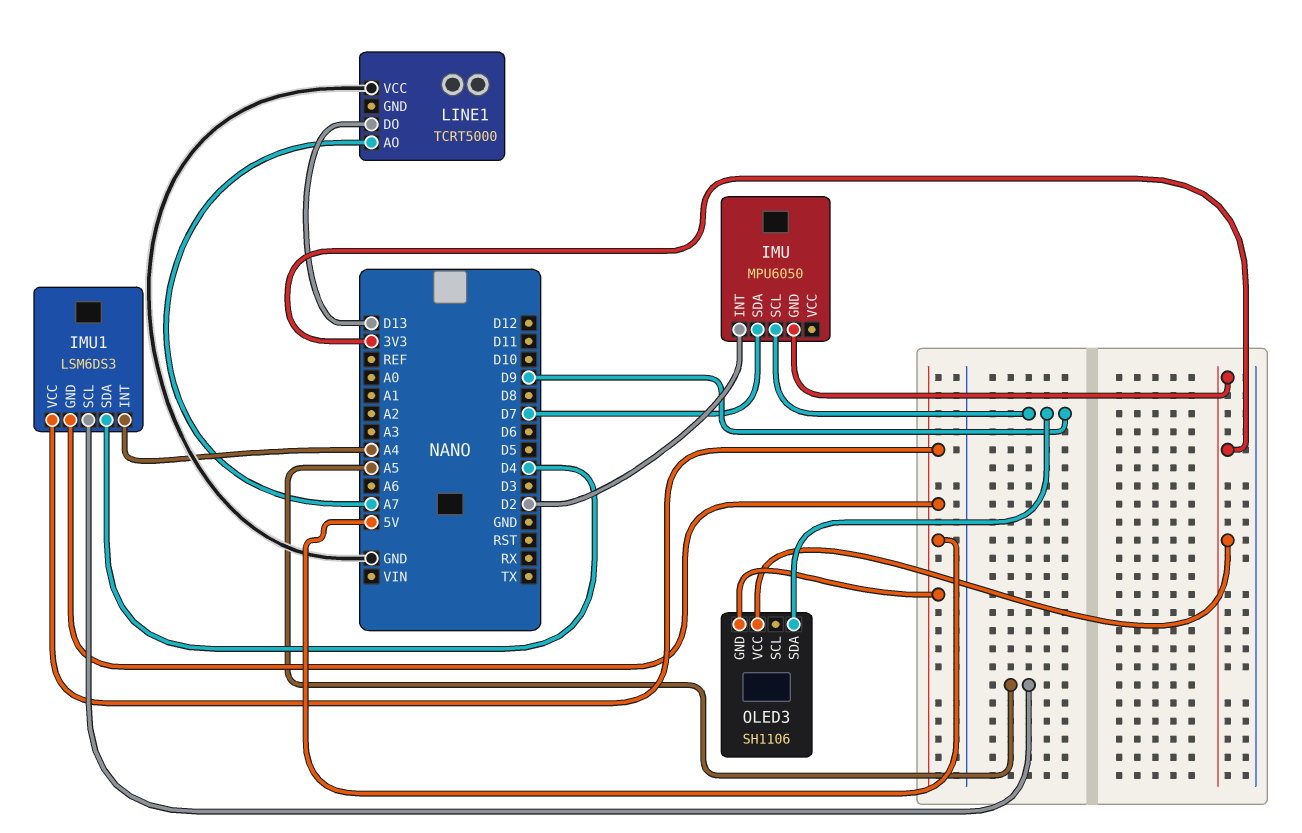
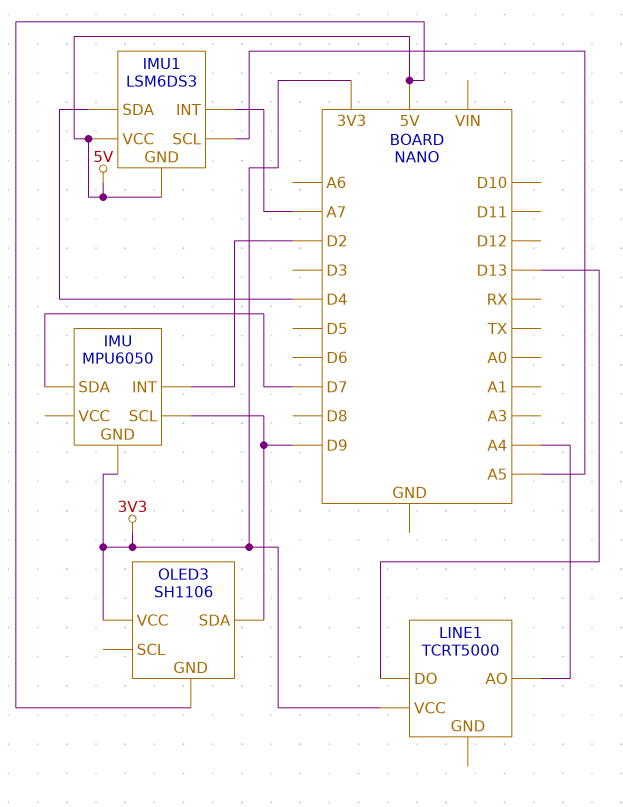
IMU1 pin INT: A4 -> A7
LINE1 pin AO: A7 -> A4
LINE1 pin VCC: GND -> 3V3

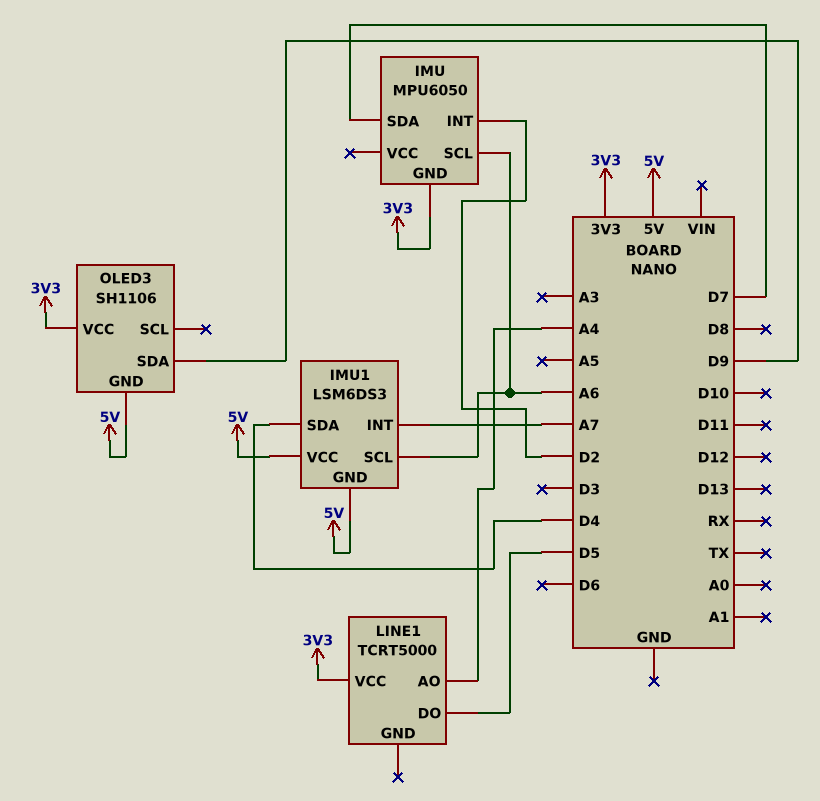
IMU pin SCL: D9 -> A6
IMU1 pin SCL: A5 -> A6
LINE1 pin DO: D13 -> D5

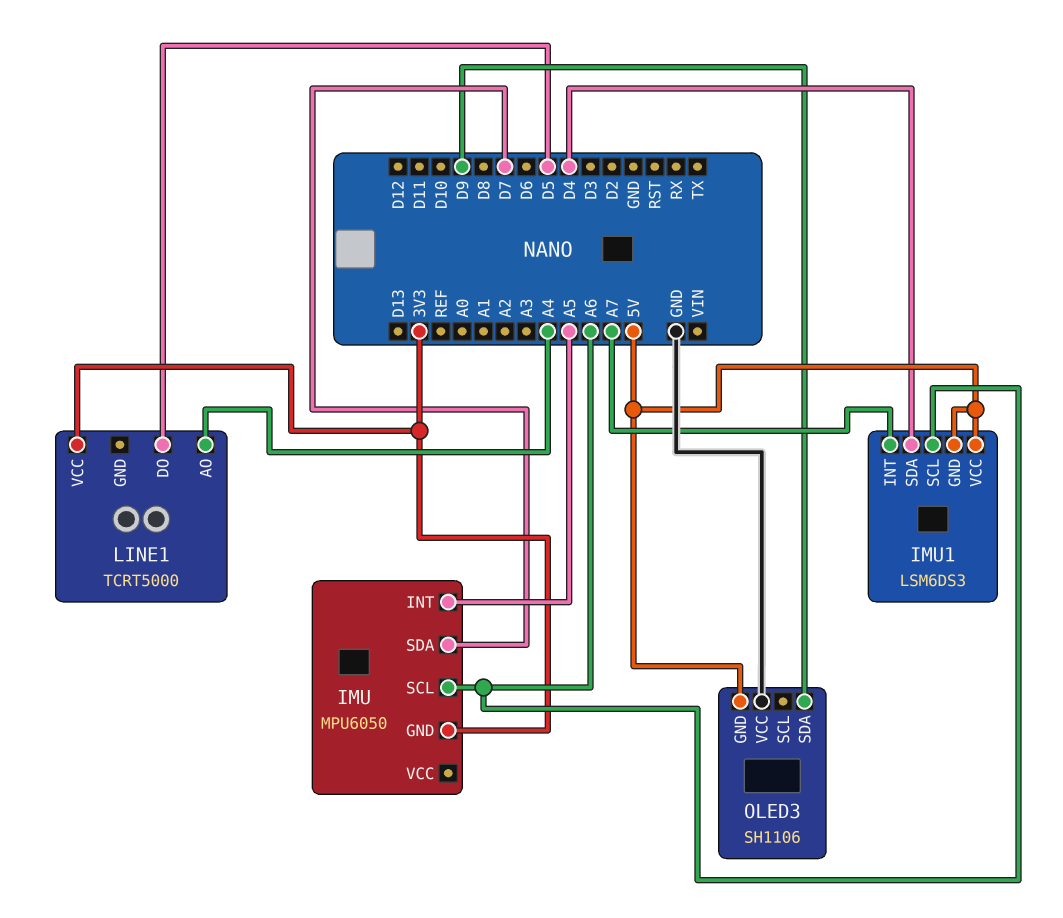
IMU pin INT: D2 -> A5
OLED3 pin VCC: 3V3 -> GND

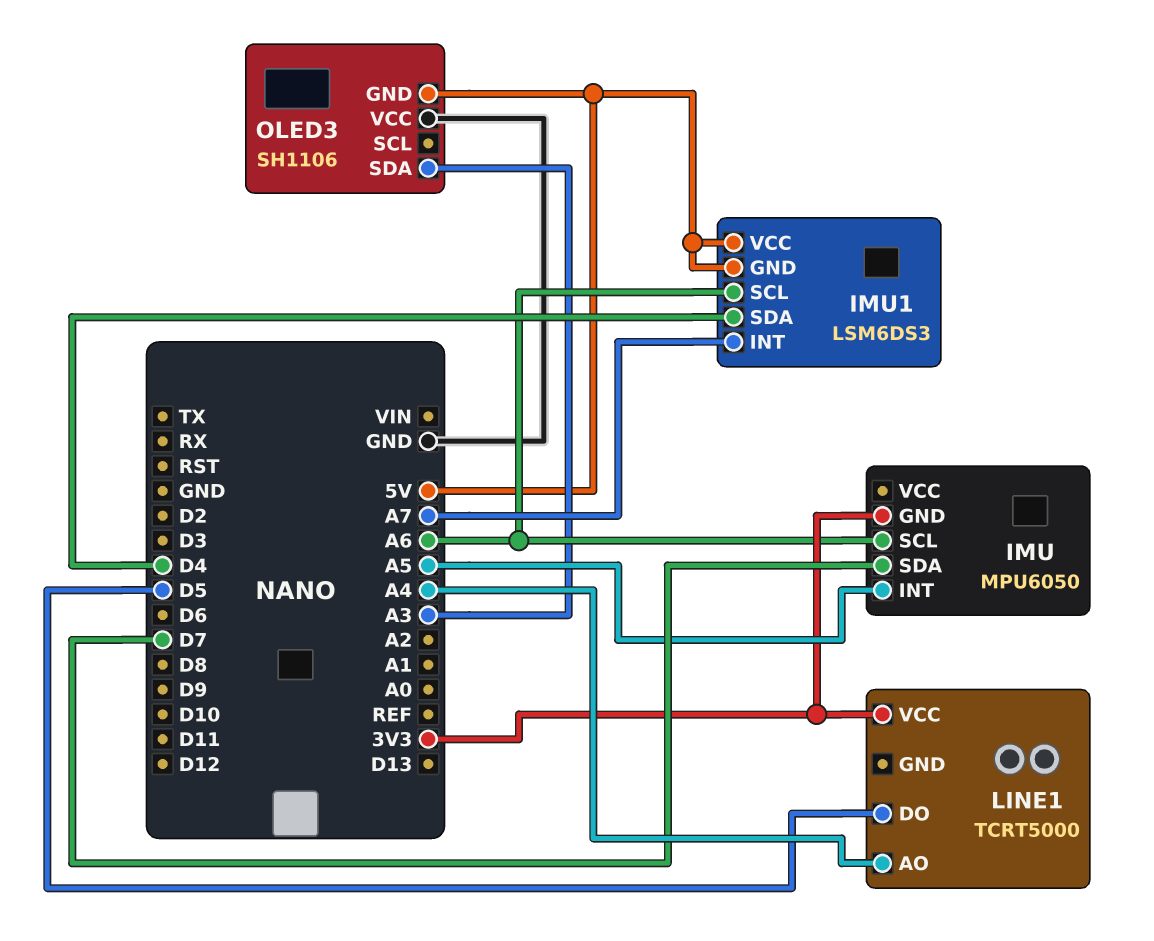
OLED3 pin SDA: D9 -> A3

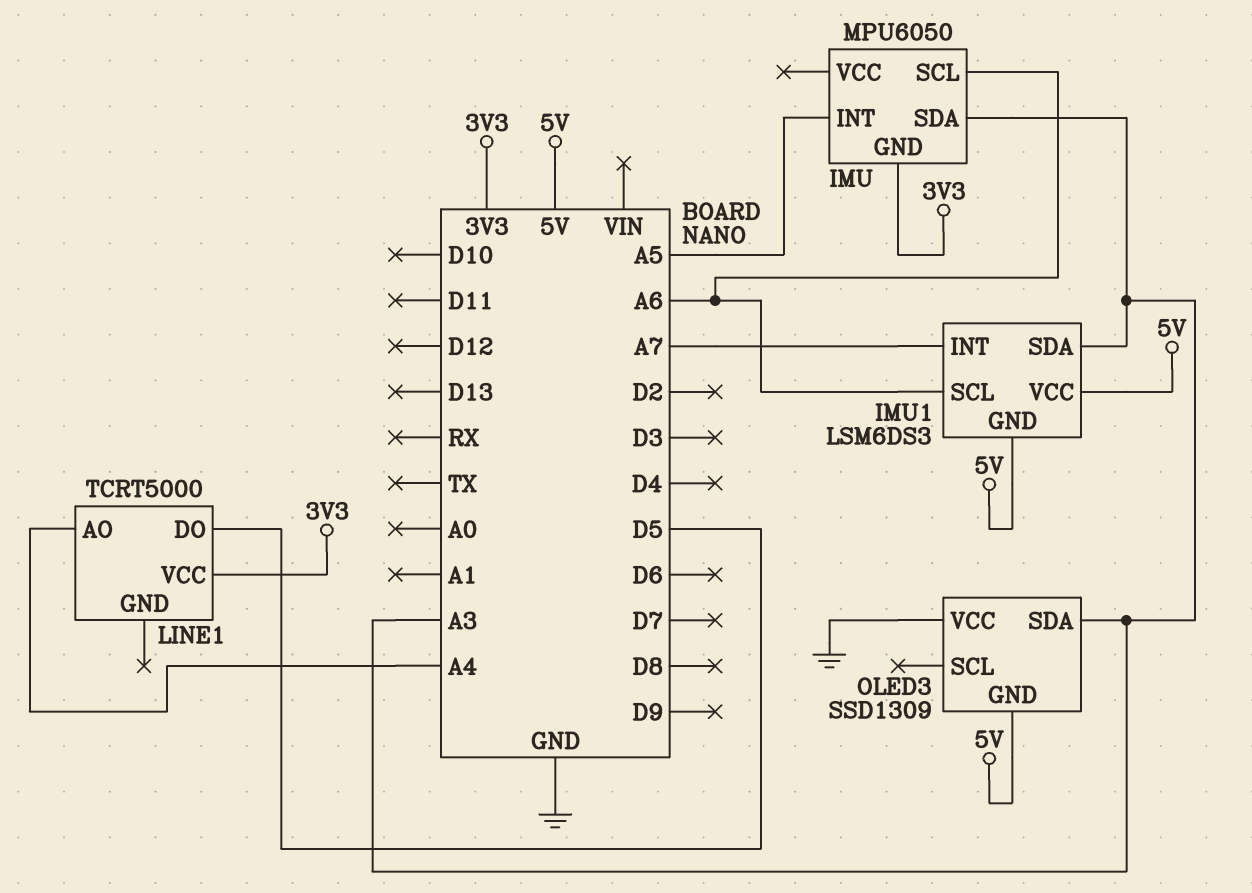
IMU pin SDA: D7 -> A3
IMU1 pin SDA: D4 -> A3
OLED3: SH1106 -> SSD1309

